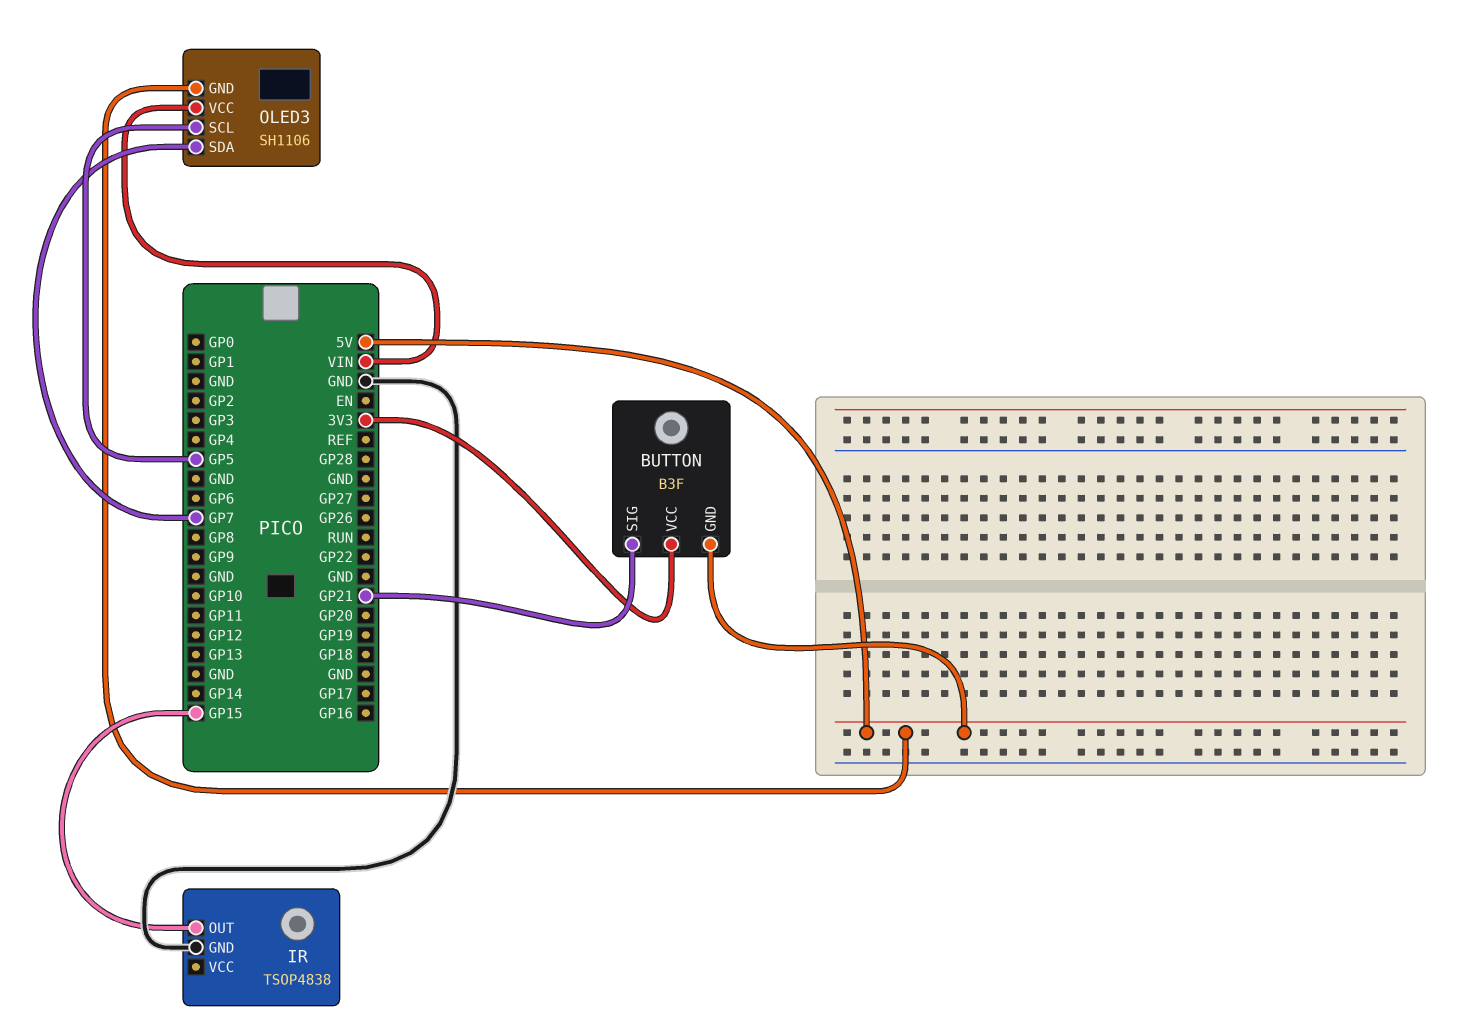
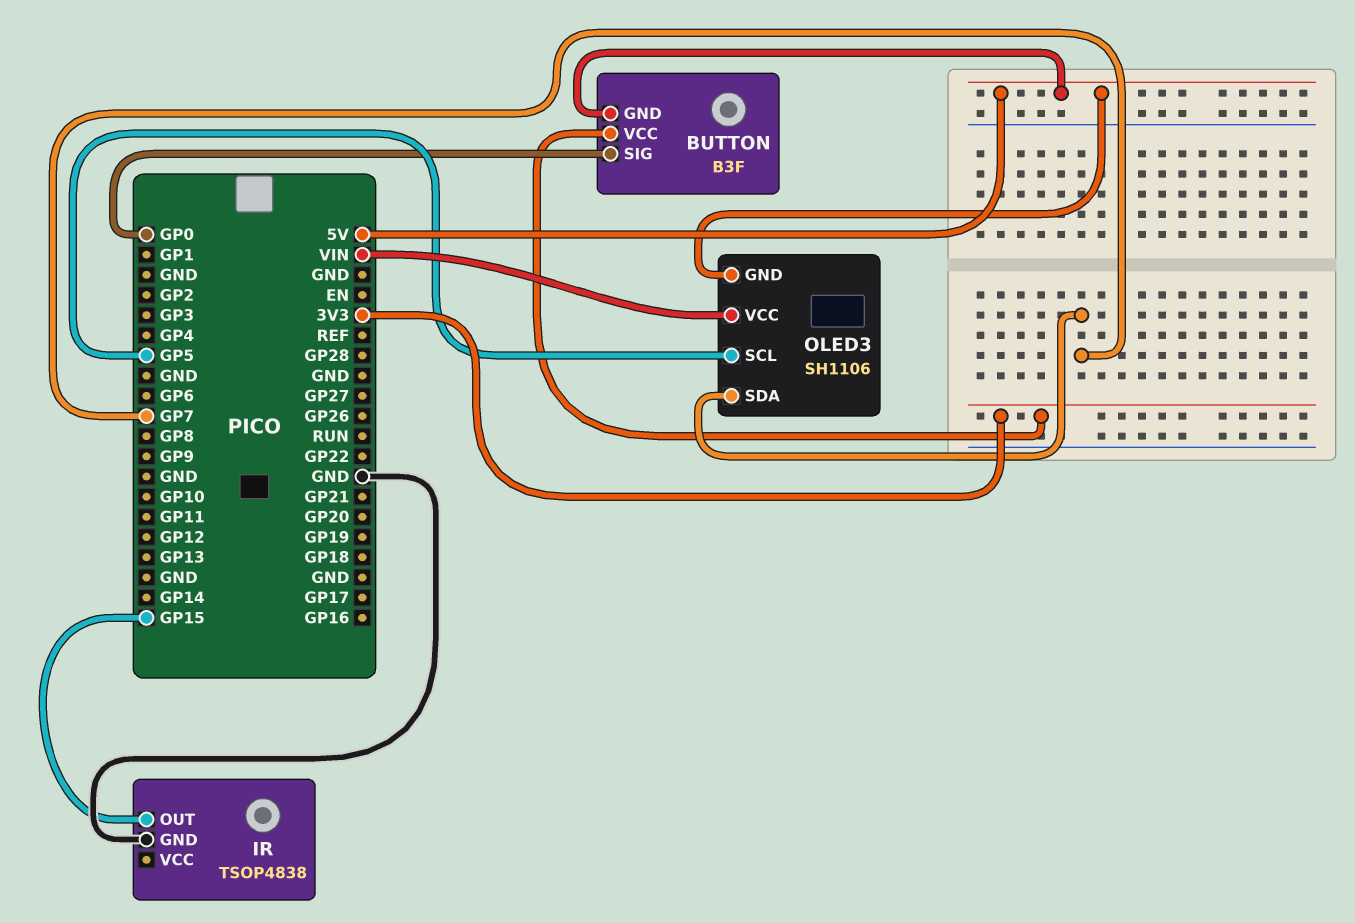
BUTTON pin SIG: GP21 -> GP0

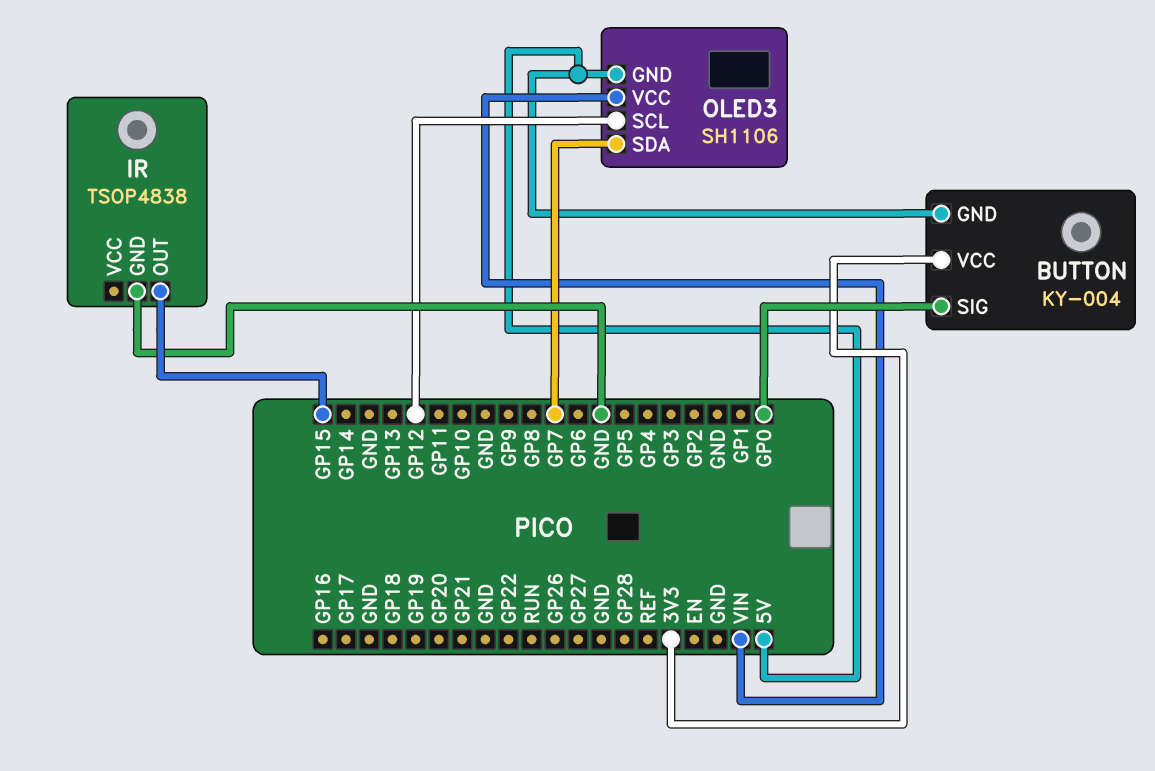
BUTTON: B3F -> KY-004
OLED3 pin SCL: GP5 -> GP12

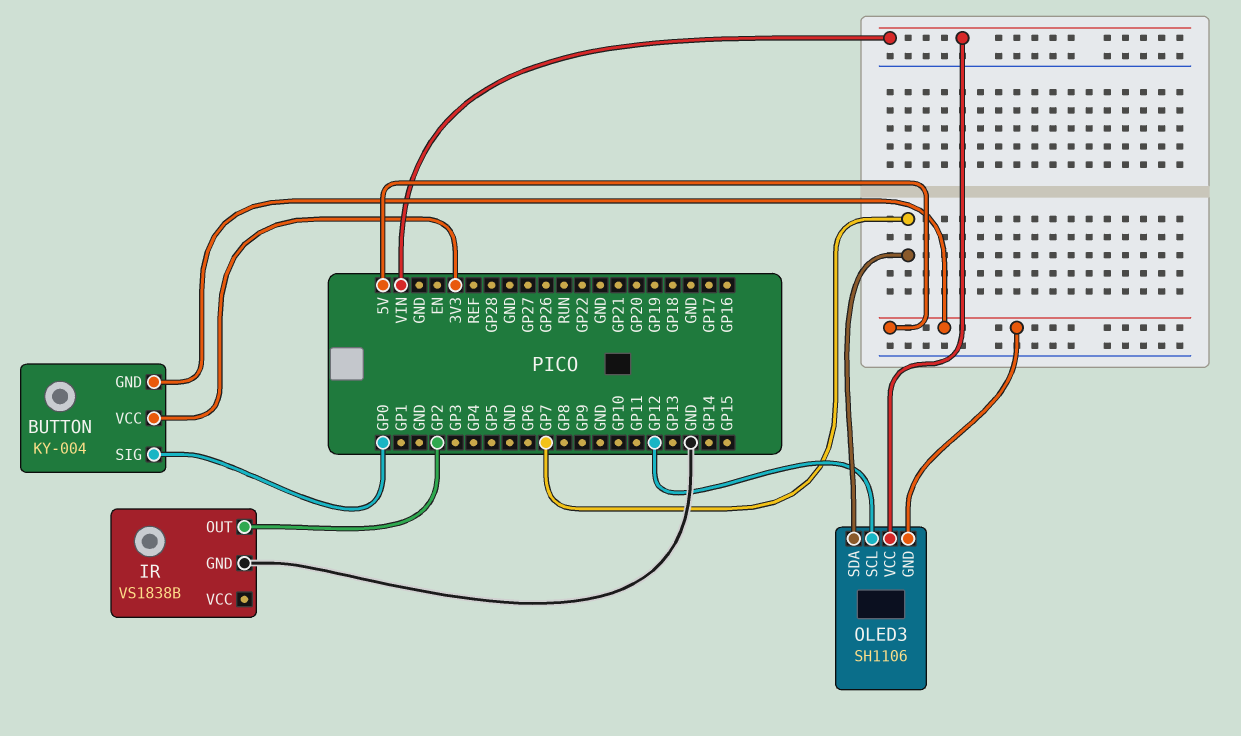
IR: TSOP4838 -> VS1838B
IR pin OUT: GP15 -> GP2

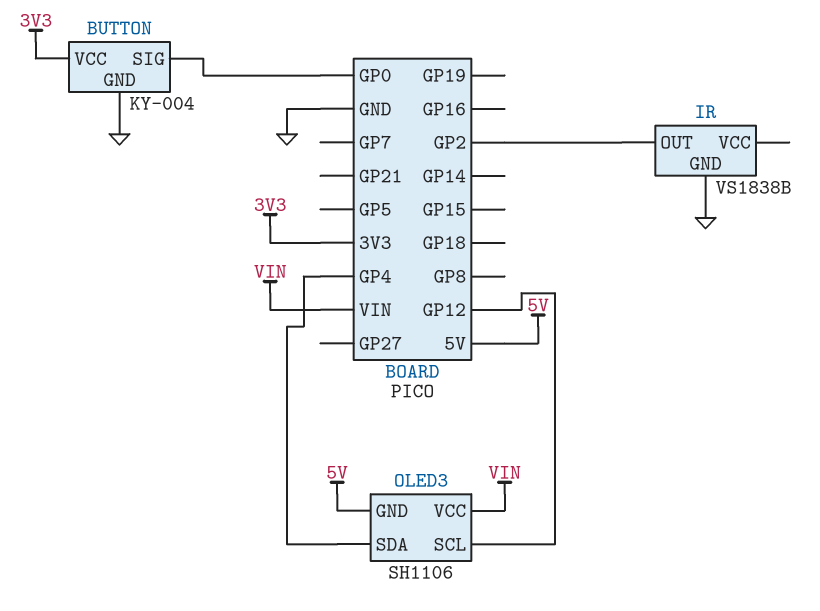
BUTTON pin GND: 5V -> GND
OLED3 pin SDA: GP7 -> GP4

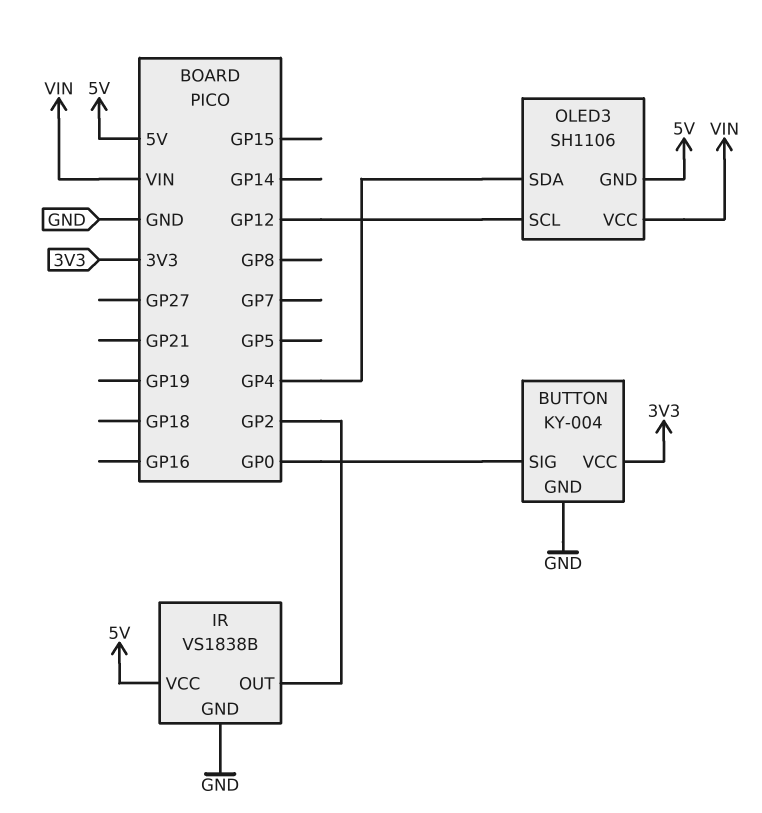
IR pin VCC: none -> 5V

